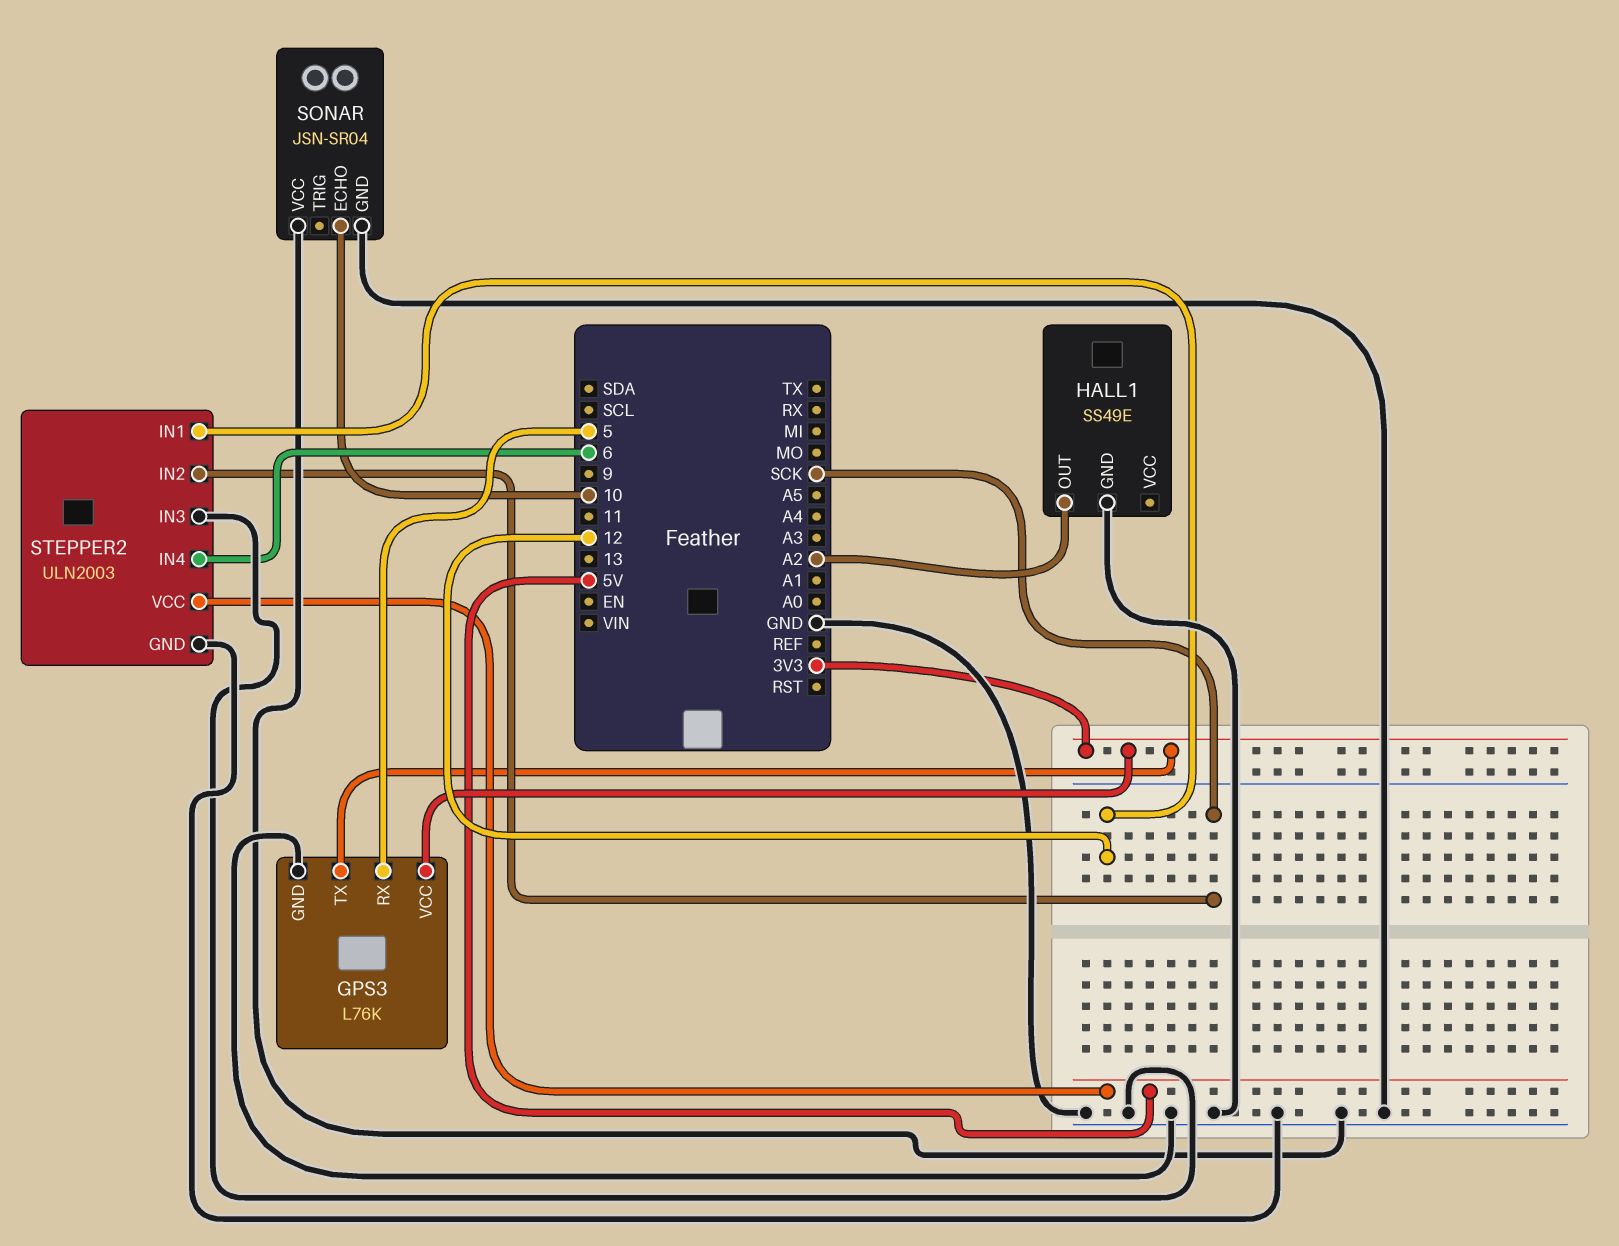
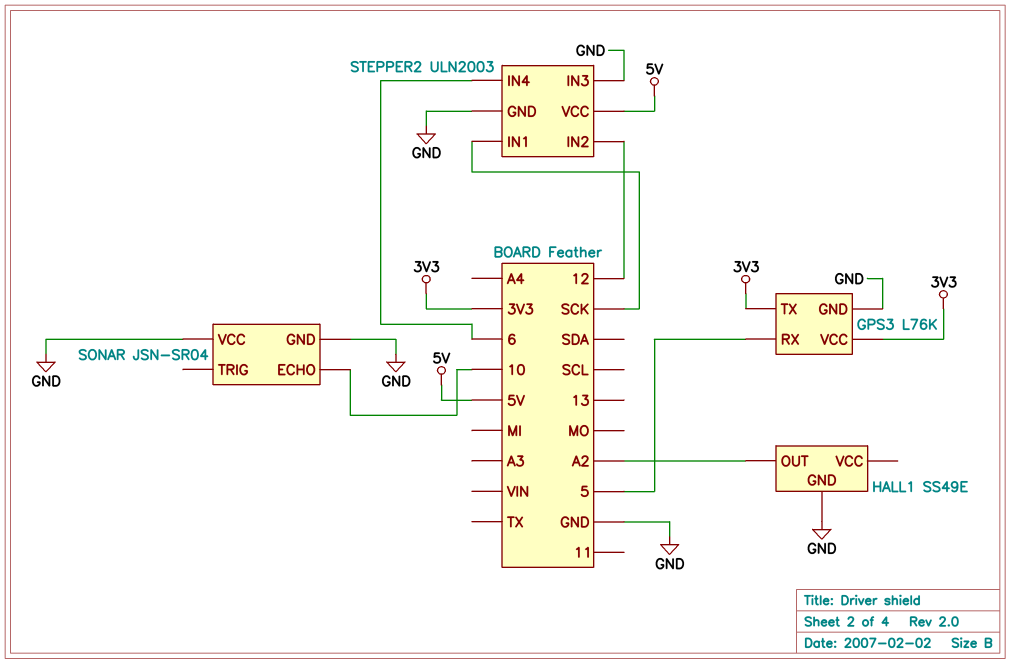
STEPPER2 pin IN1: 12 -> SCK
STEPPER2 pin IN2: SCK -> 12

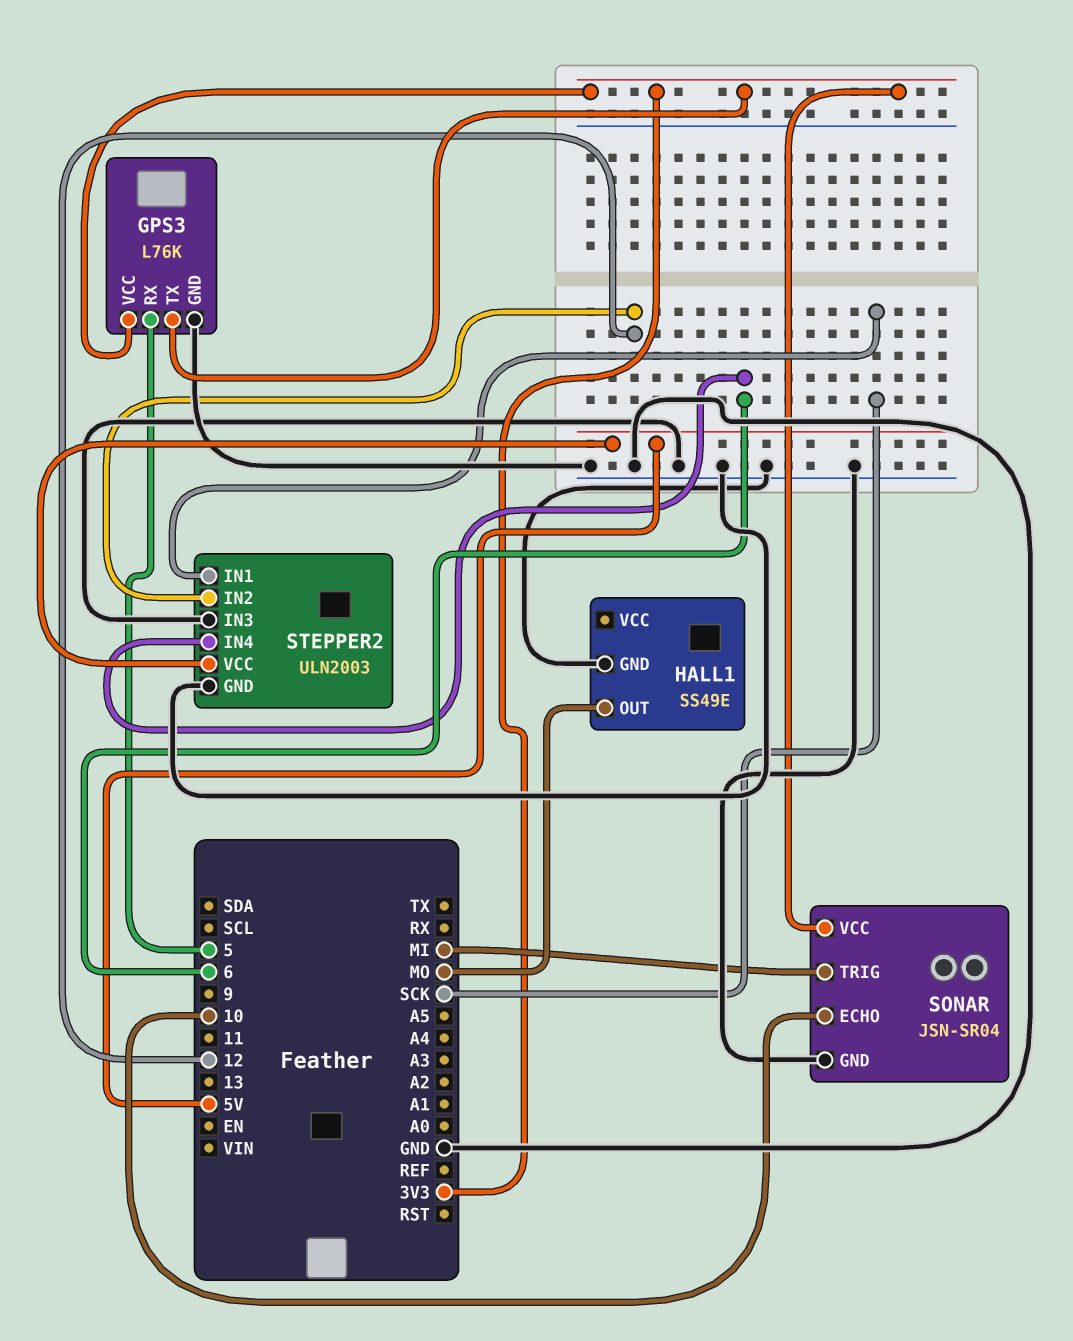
HALL1 pin OUT: A2 -> MO
SONAR pin TRIG: none -> MI
SONAR pin VCC: GND -> 3V3

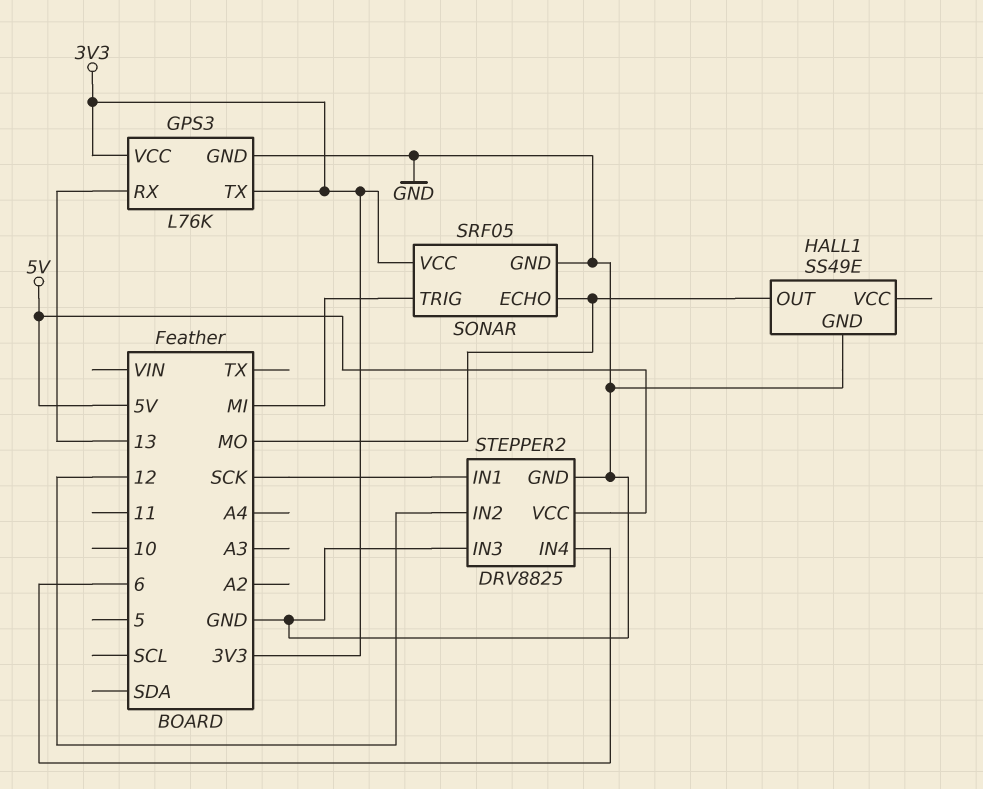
GPS3 pin RX: 5 -> 13
SONAR: JSN-SR04 -> SRF05
SONAR pin ECHO: 10 -> MO
STEPPER2: ULN2003 -> DRV8825

